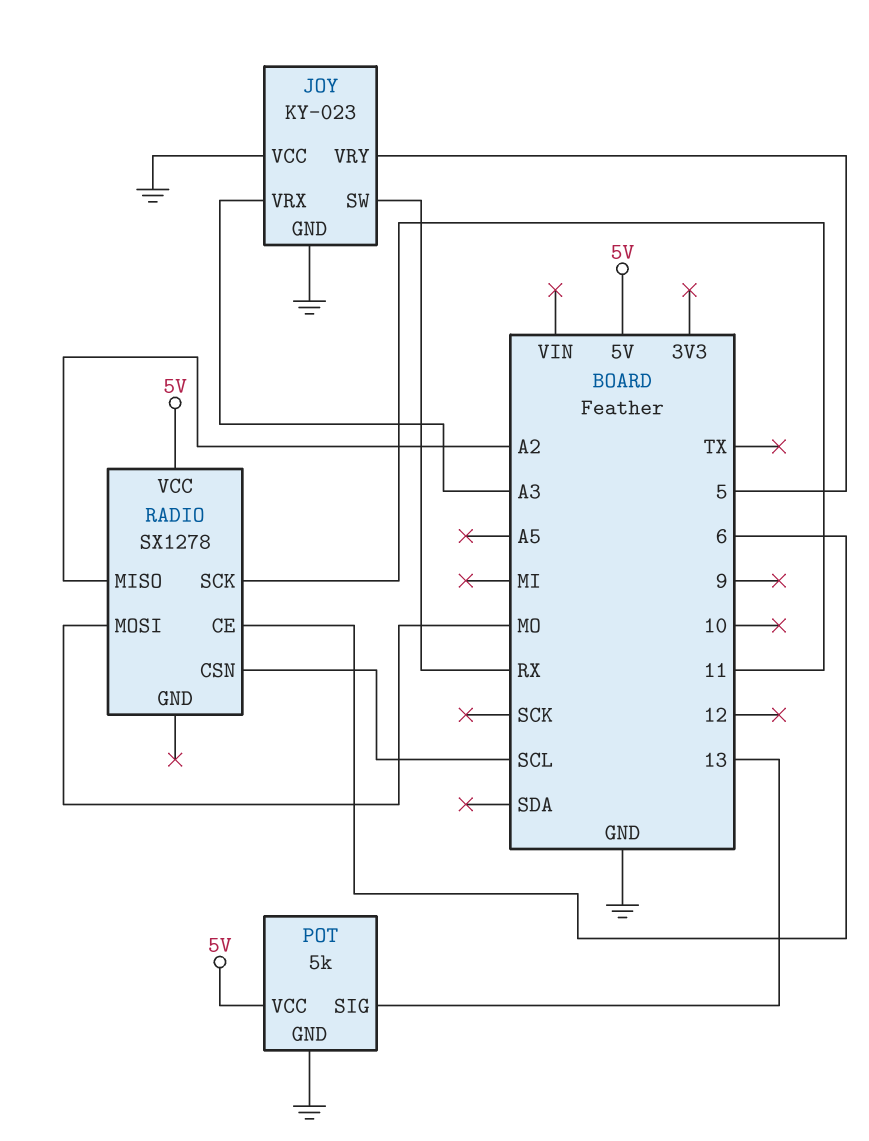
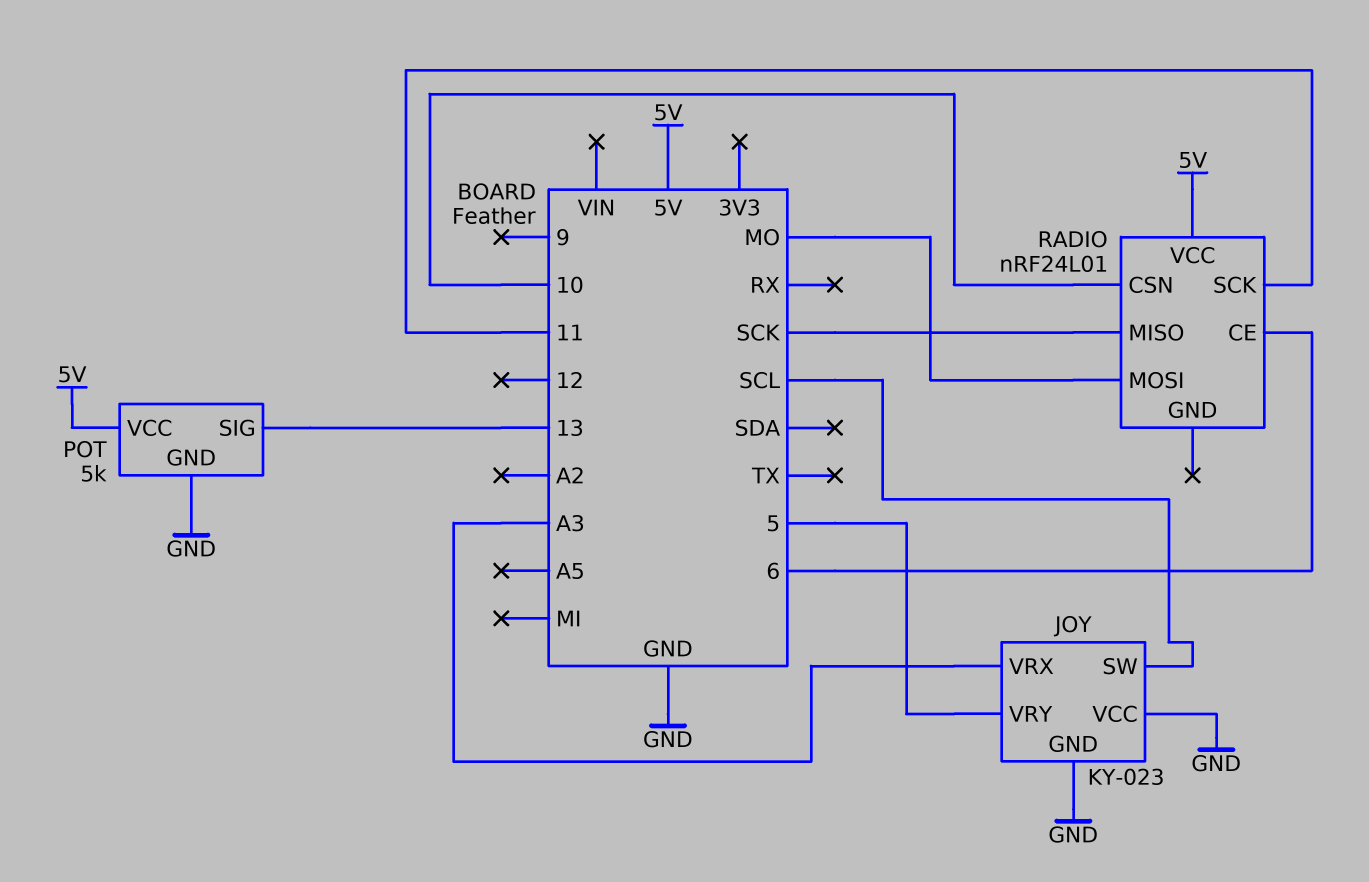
JOY pin SW: RX -> SCL
RADIO: SX1278 -> nRF24L01
RADIO pin CSN: SCL -> 10
RADIO pin MISO: A2 -> SCK

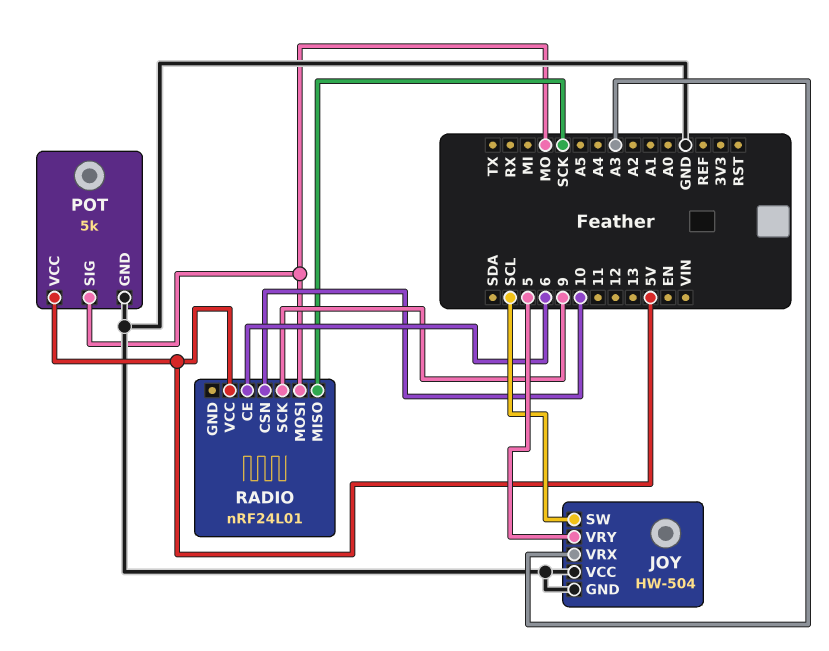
JOY: KY-023 -> HW-504
POT pin SIG: 13 -> MO
RADIO pin SCK: 11 -> 9

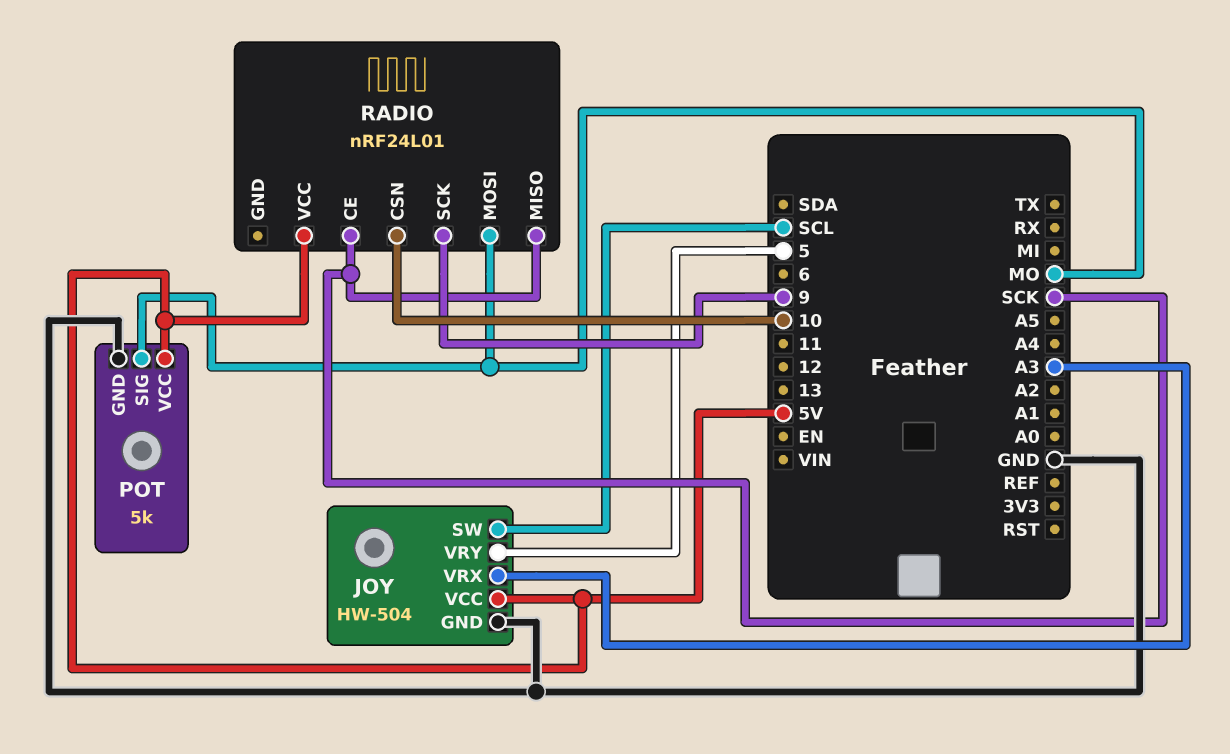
JOY pin VCC: GND -> 5V
RADIO pin CE: 6 -> SCK

